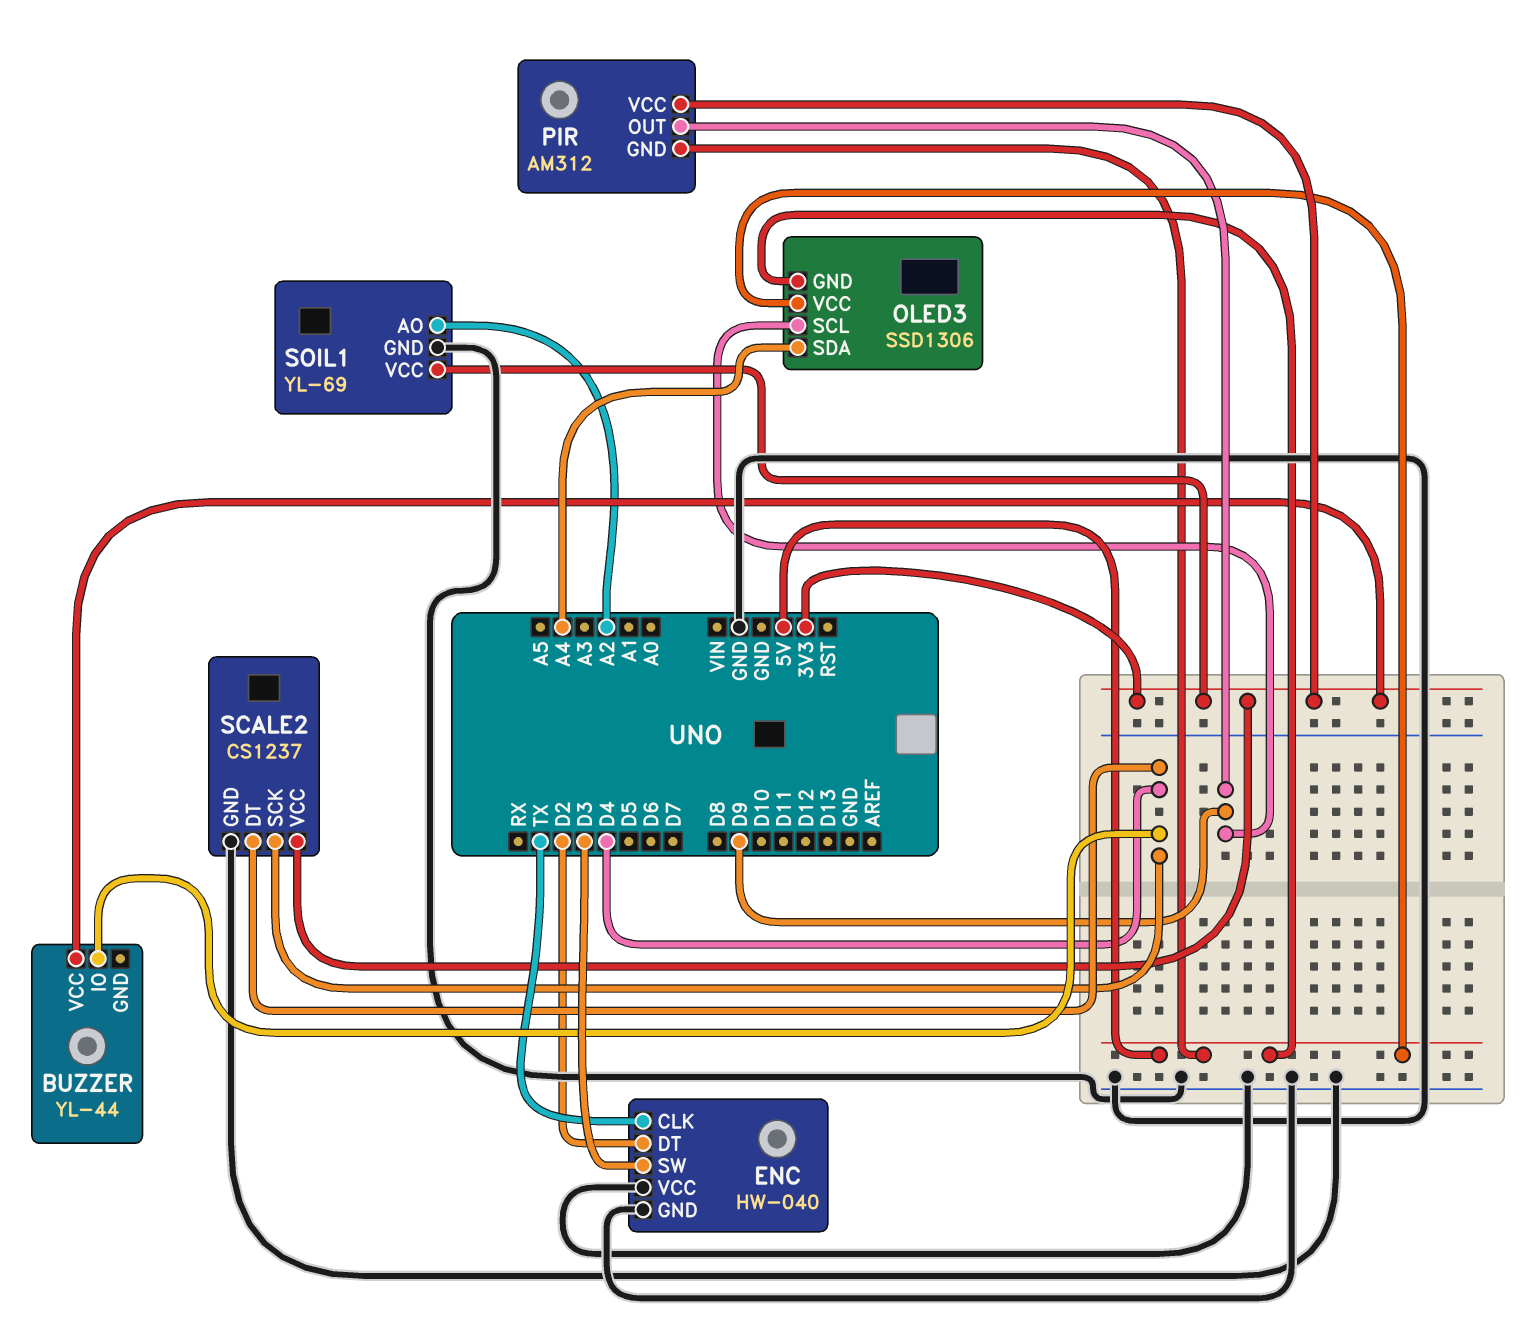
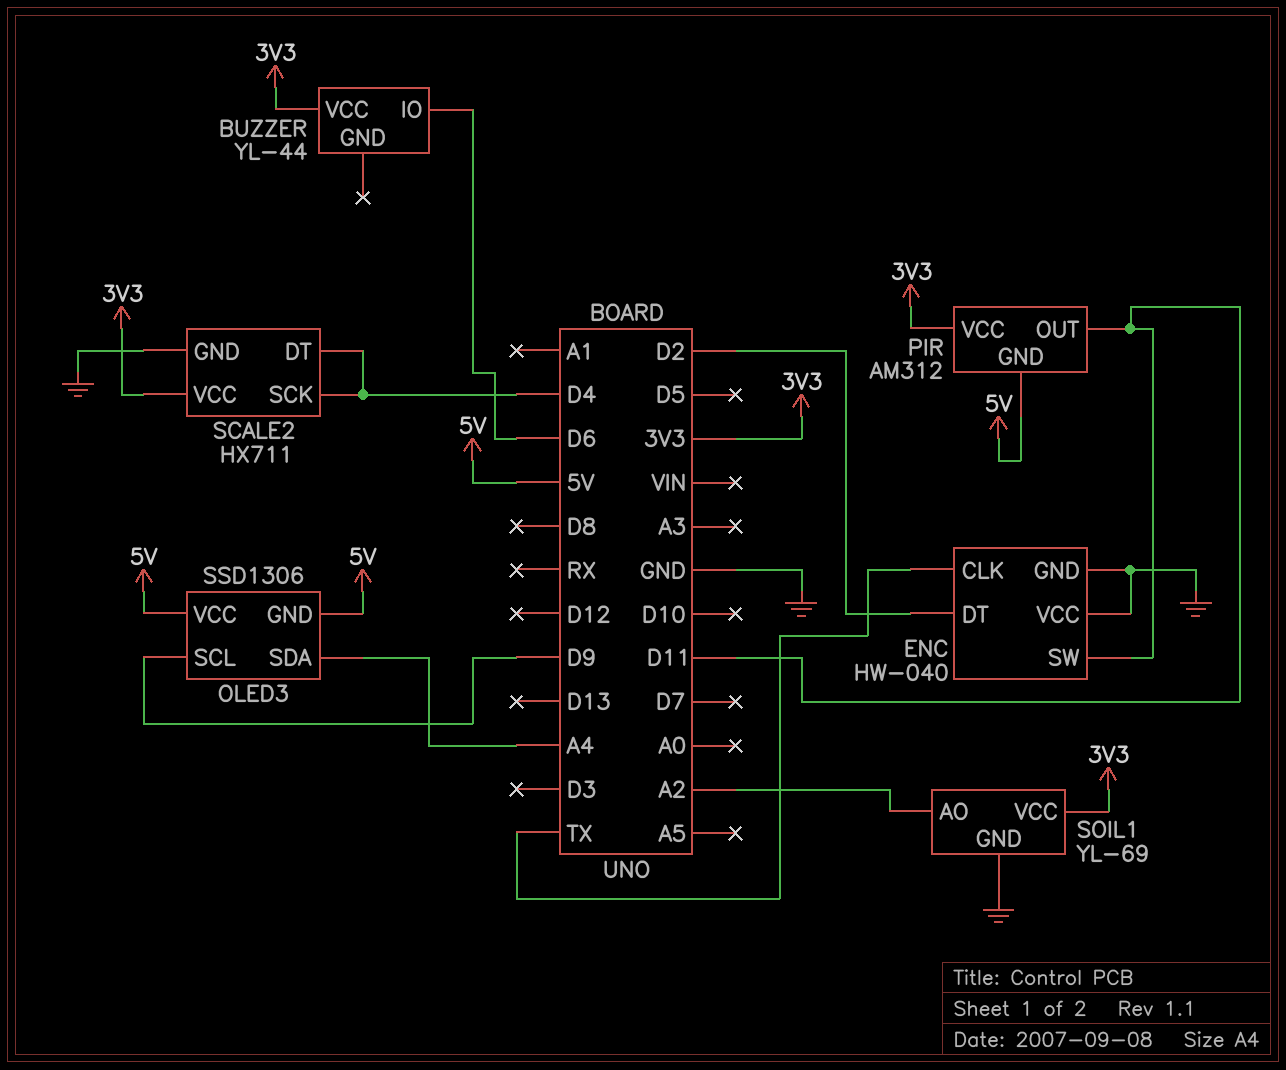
BUZZER pin IO: D4 -> D6
ENC pin SW: D3 -> D11
PIR pin OUT: D9 -> D11
SCALE2: CS1237 -> HX711

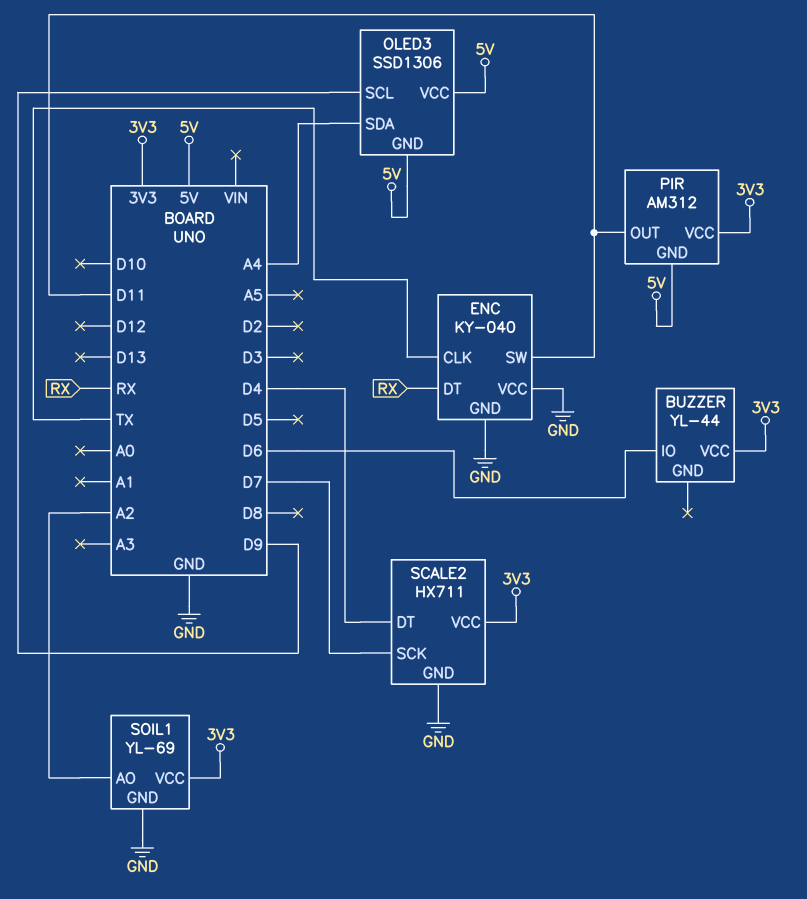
ENC: HW-040 -> KY-040
ENC pin DT: D2 -> RX
SCALE2 pin SCK: D4 -> D7

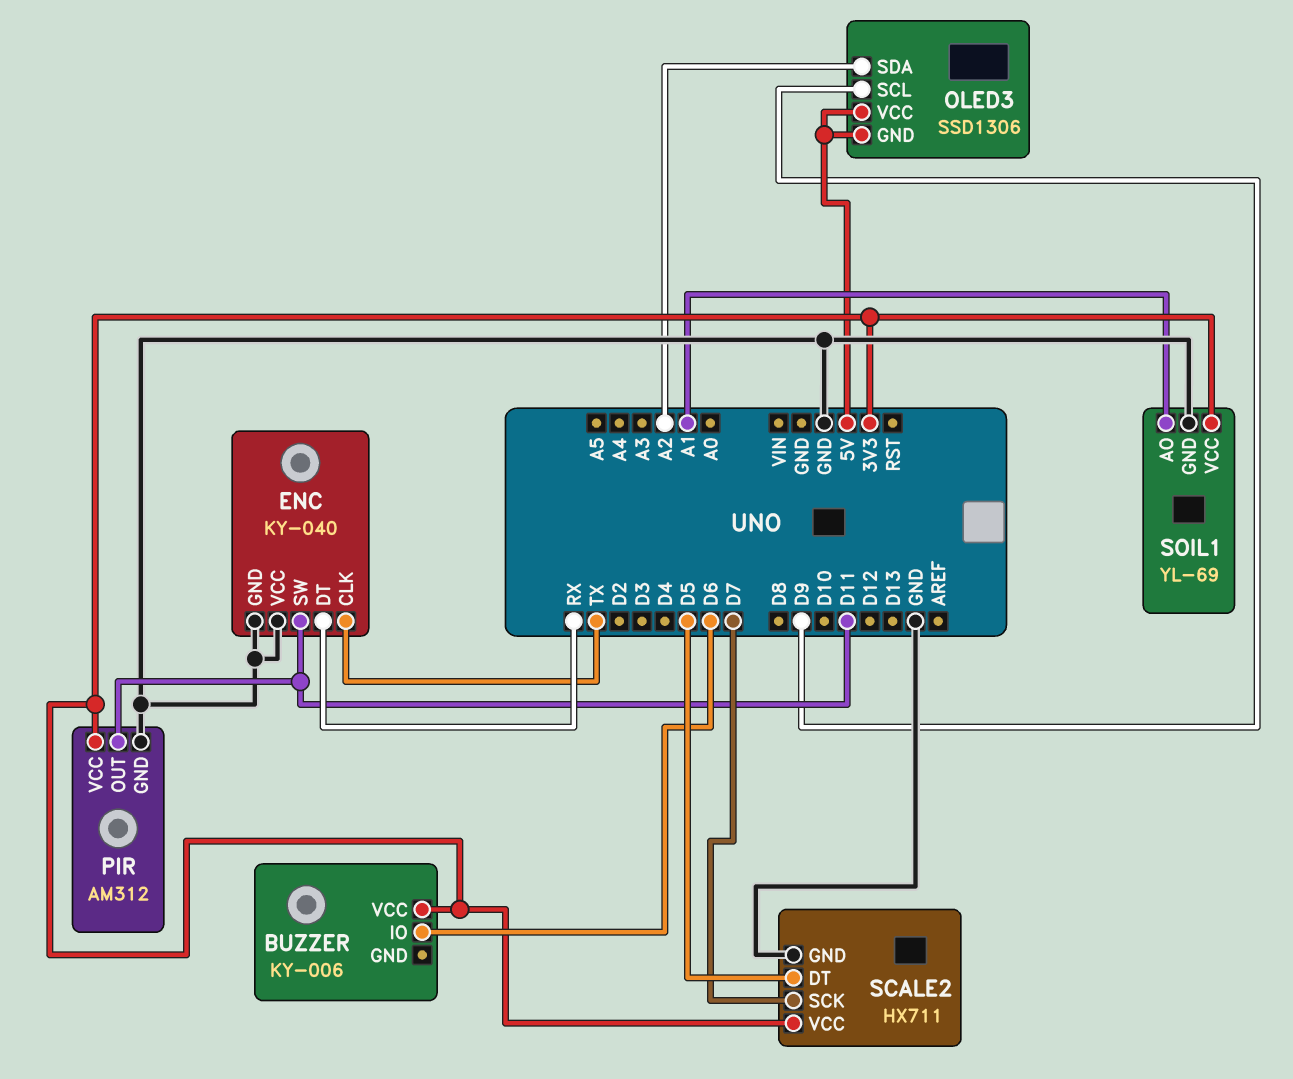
BUZZER: YL-44 -> KY-006
OLED3 pin SDA: A4 -> A2
PIR pin GND: 5V -> GND
SCALE2 pin DT: D4 -> D5
SOIL1 pin AO: A2 -> A1

